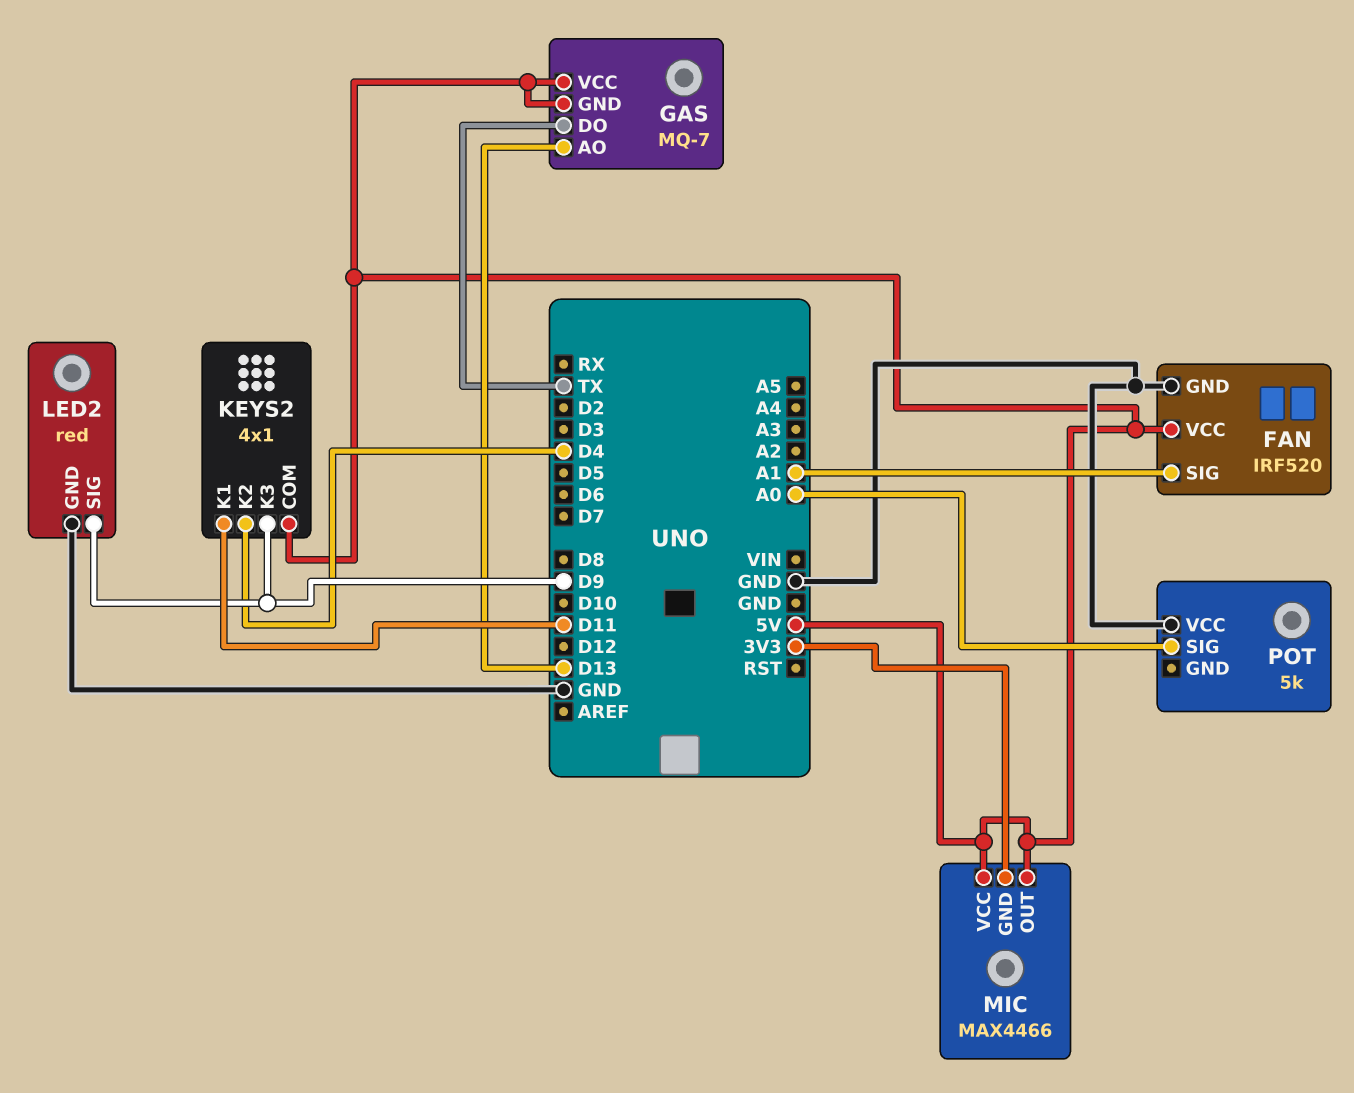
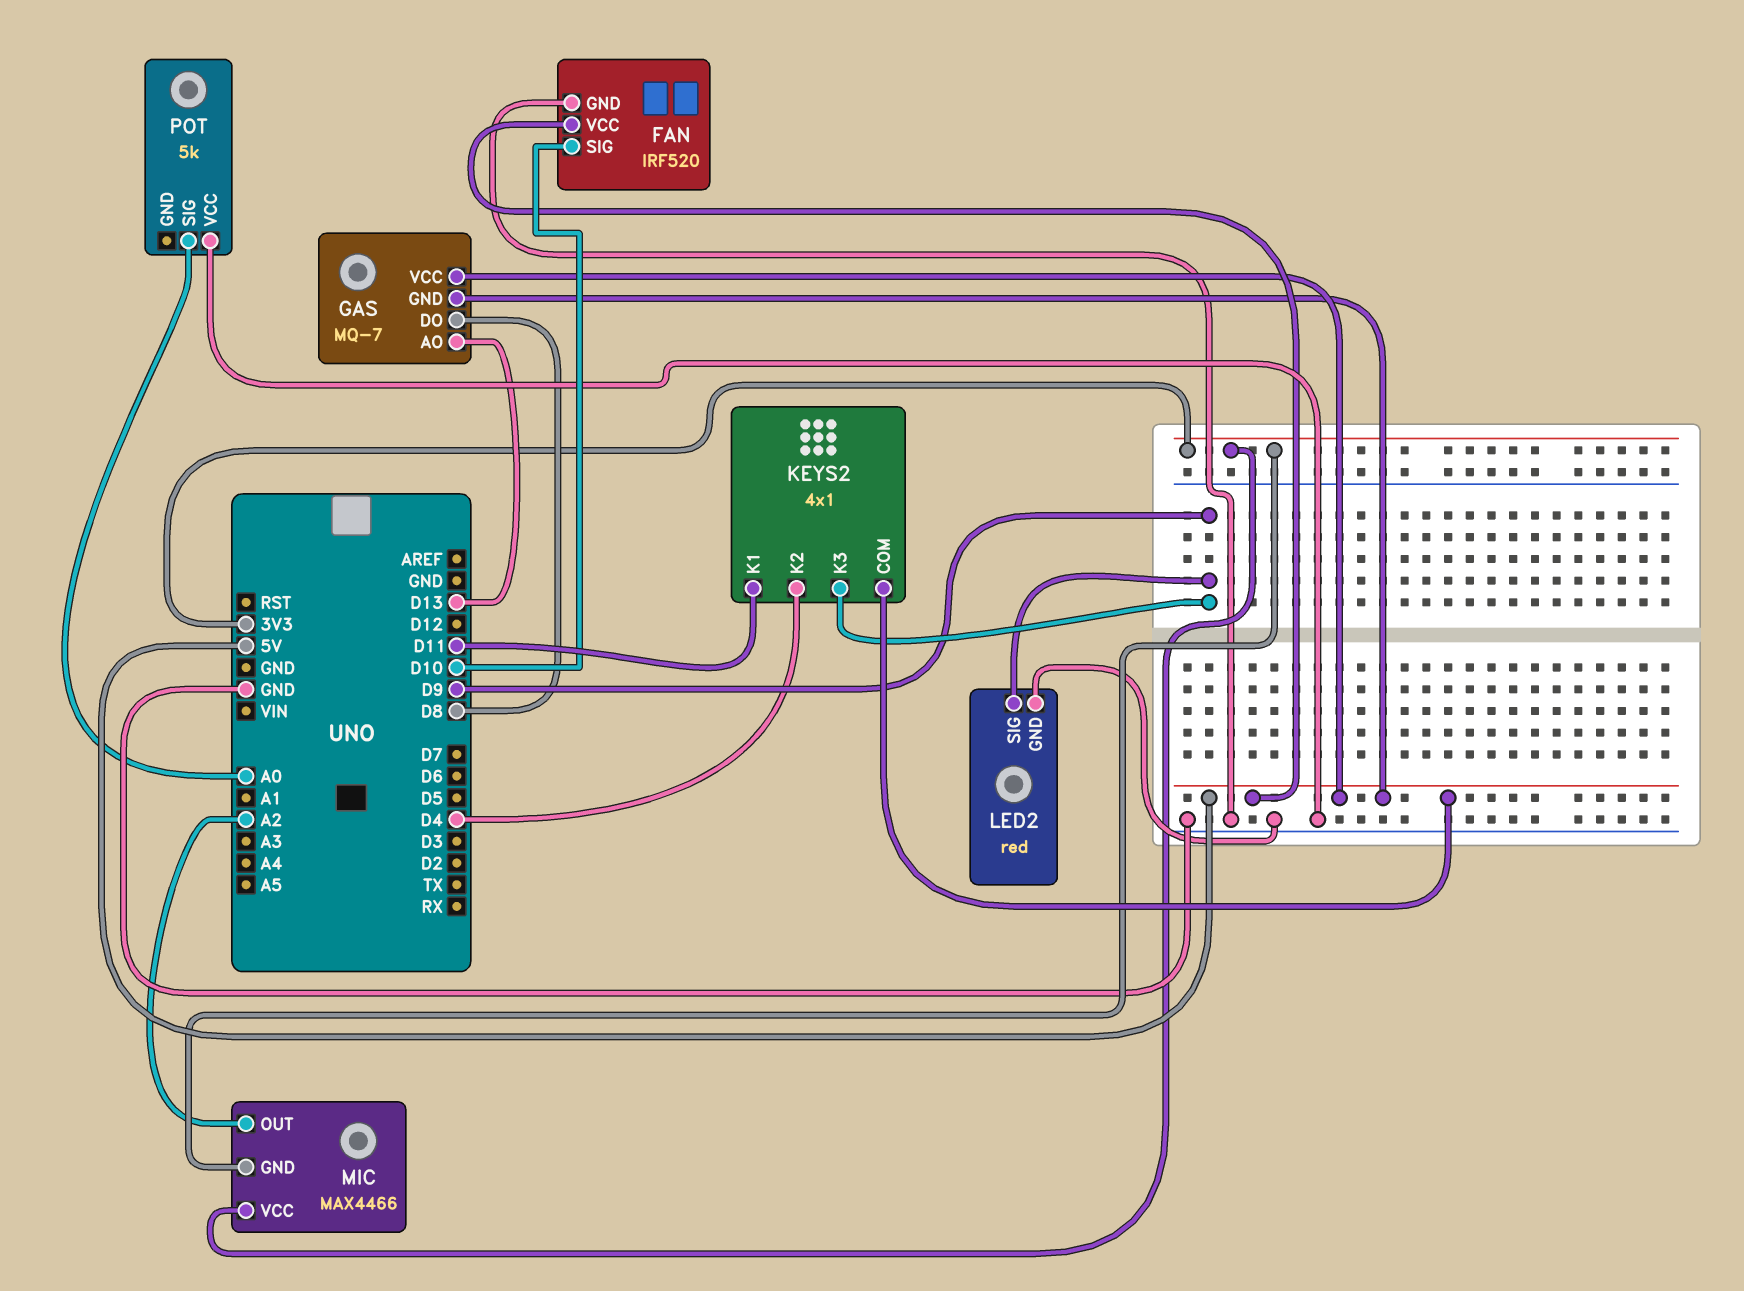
FAN pin SIG: A1 -> D10
GAS pin DO: TX -> D8
MIC pin OUT: 5V -> A2
MIC pin VCC: 5V -> 3V3

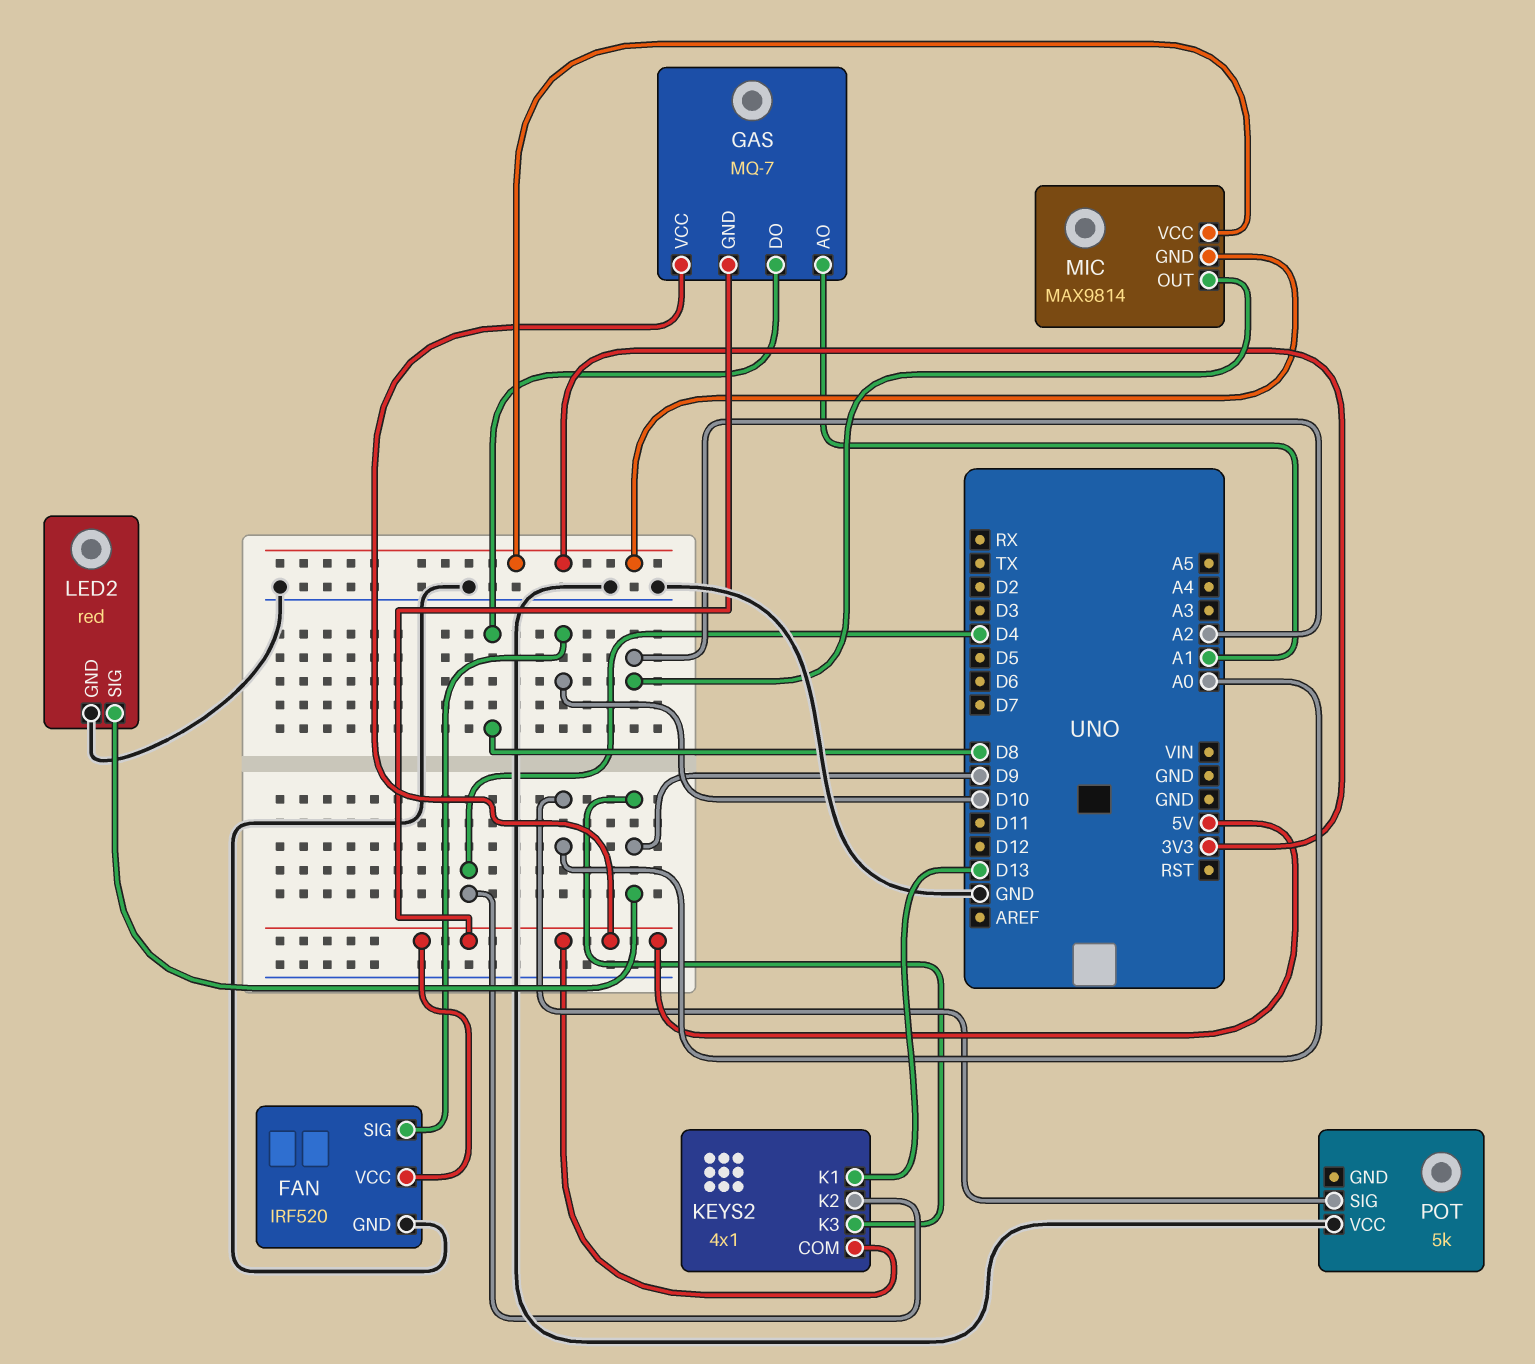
GAS pin AO: D13 -> A1
KEYS2 pin K1: D11 -> D13
MIC: MAX4466 -> MAX9814

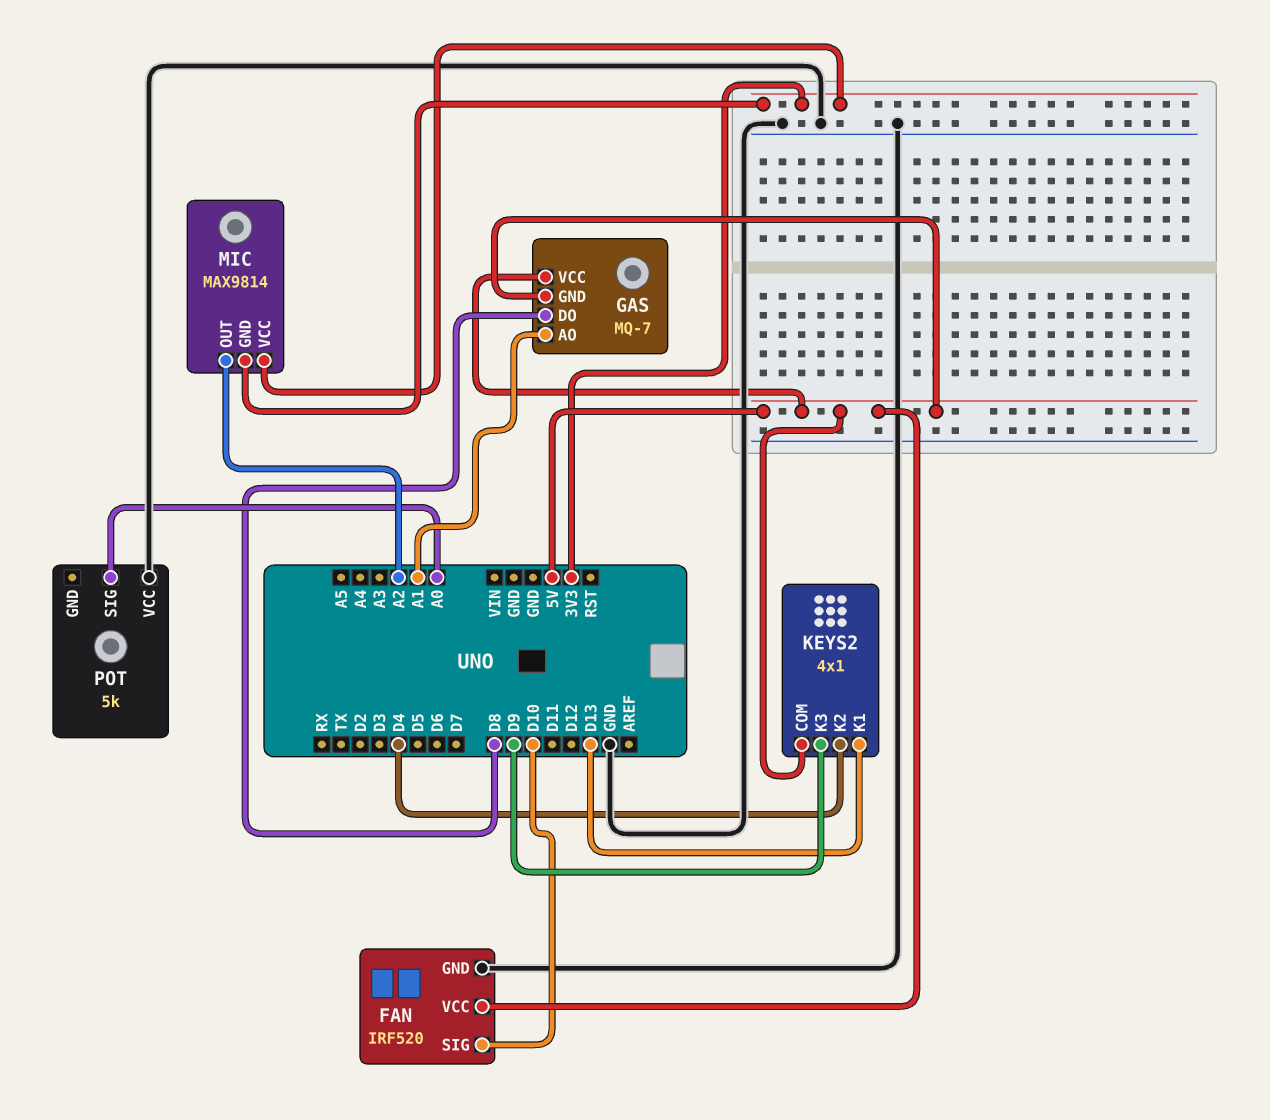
LED2: red -> none
LED2 pin GND: GND -> none
LED2 pin SIG: D9 -> none

